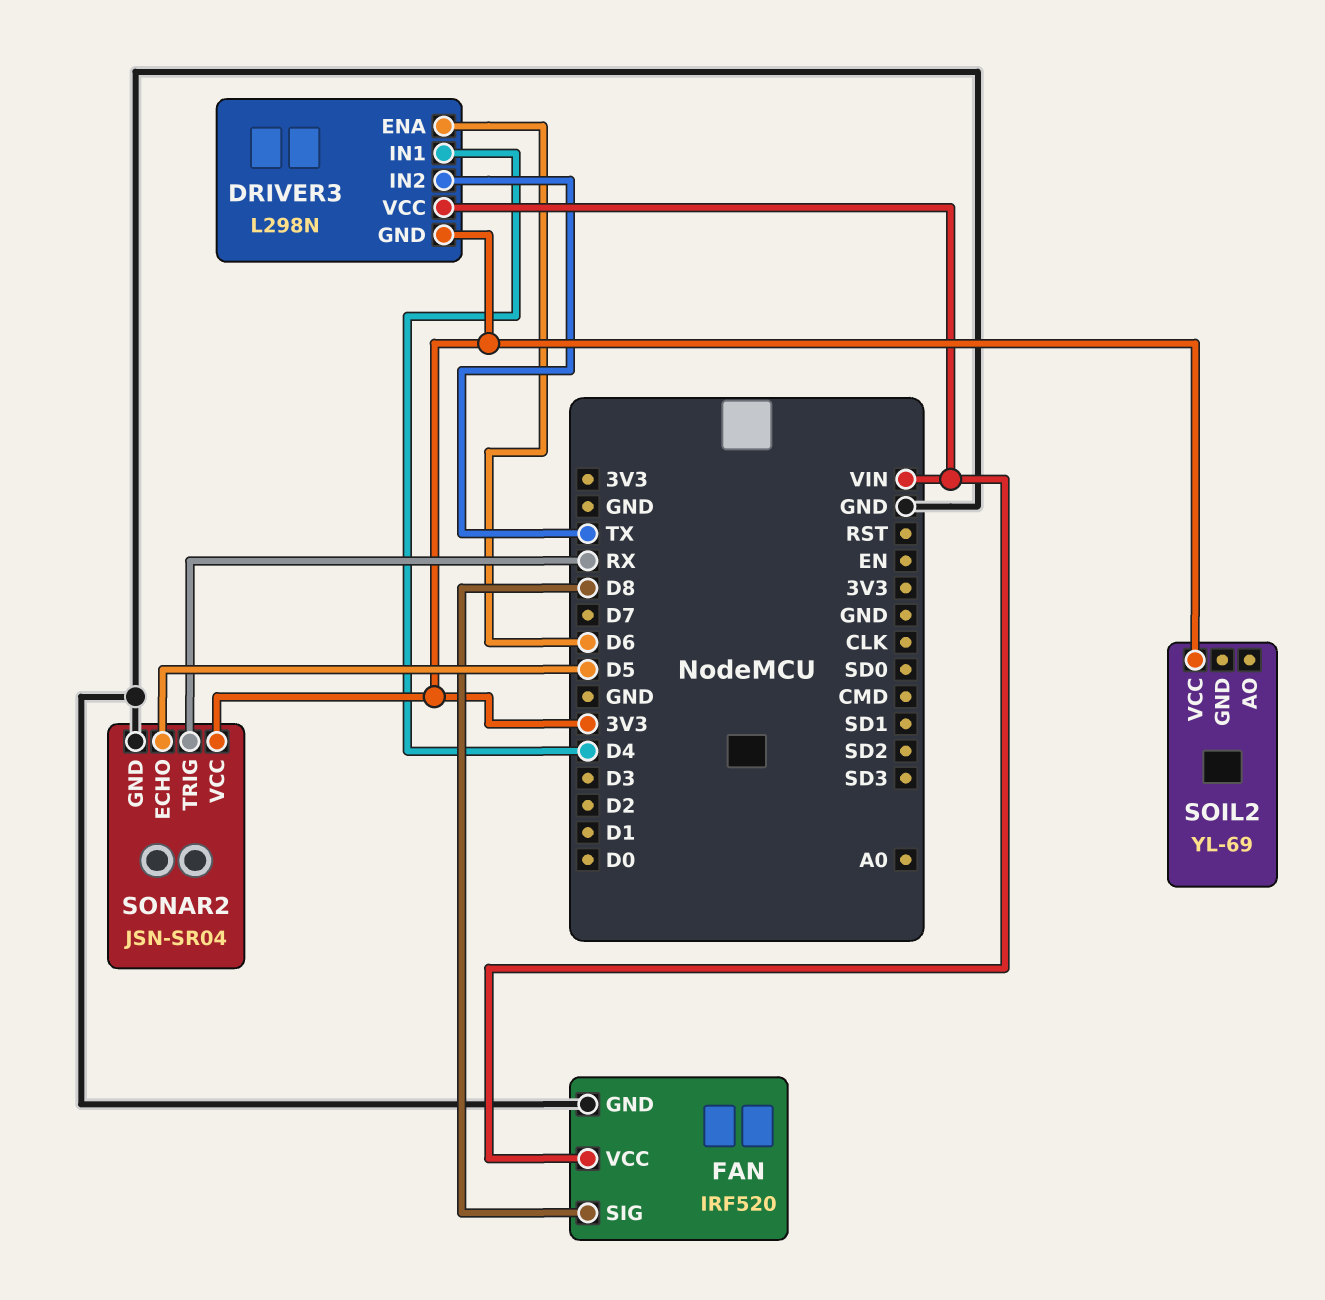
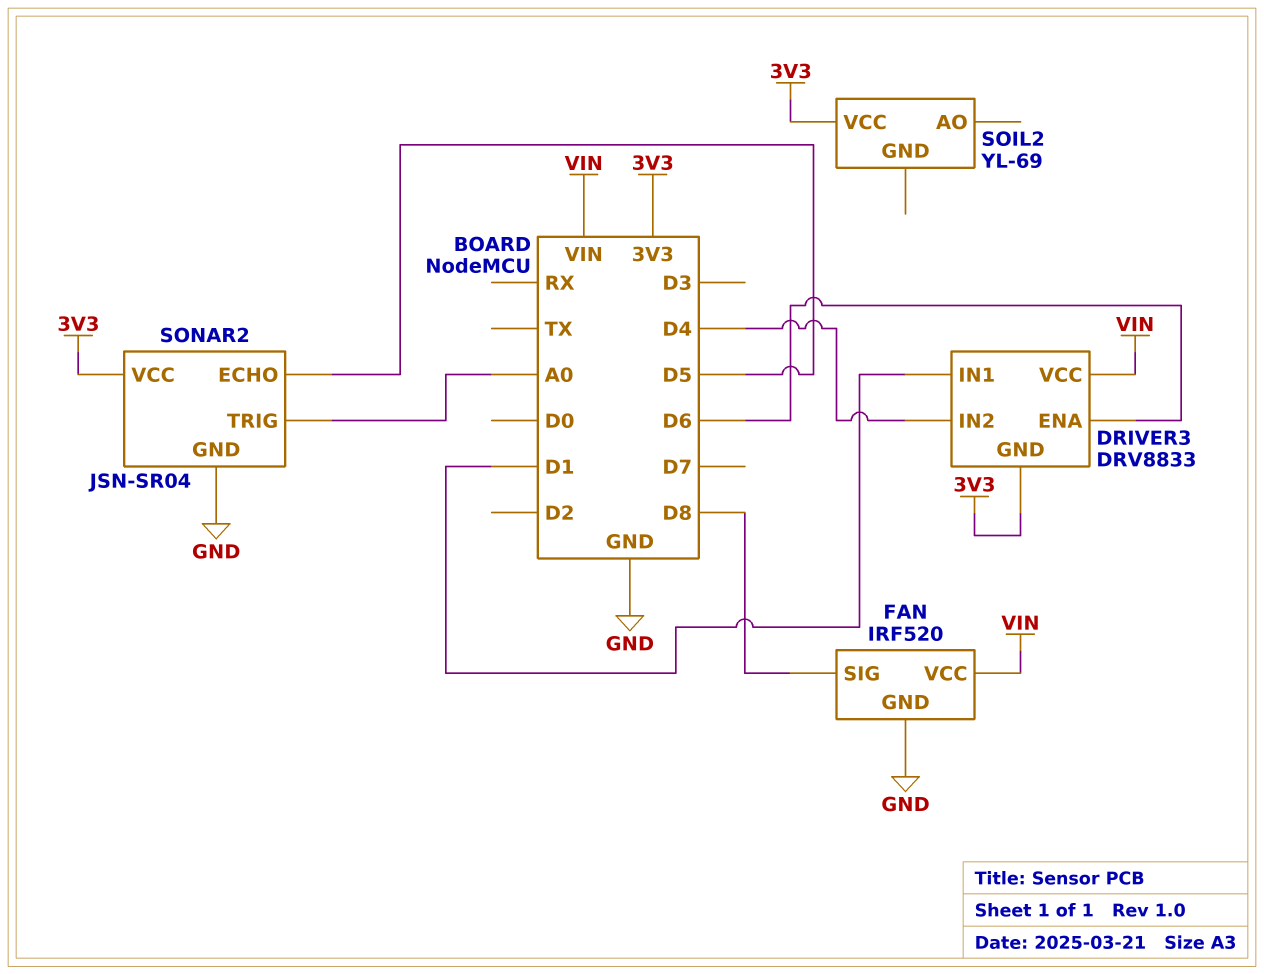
DRIVER3: L298N -> DRV8833
DRIVER3 pin IN1: D4 -> D1
DRIVER3 pin IN2: TX -> D4
SONAR2 pin TRIG: RX -> A0

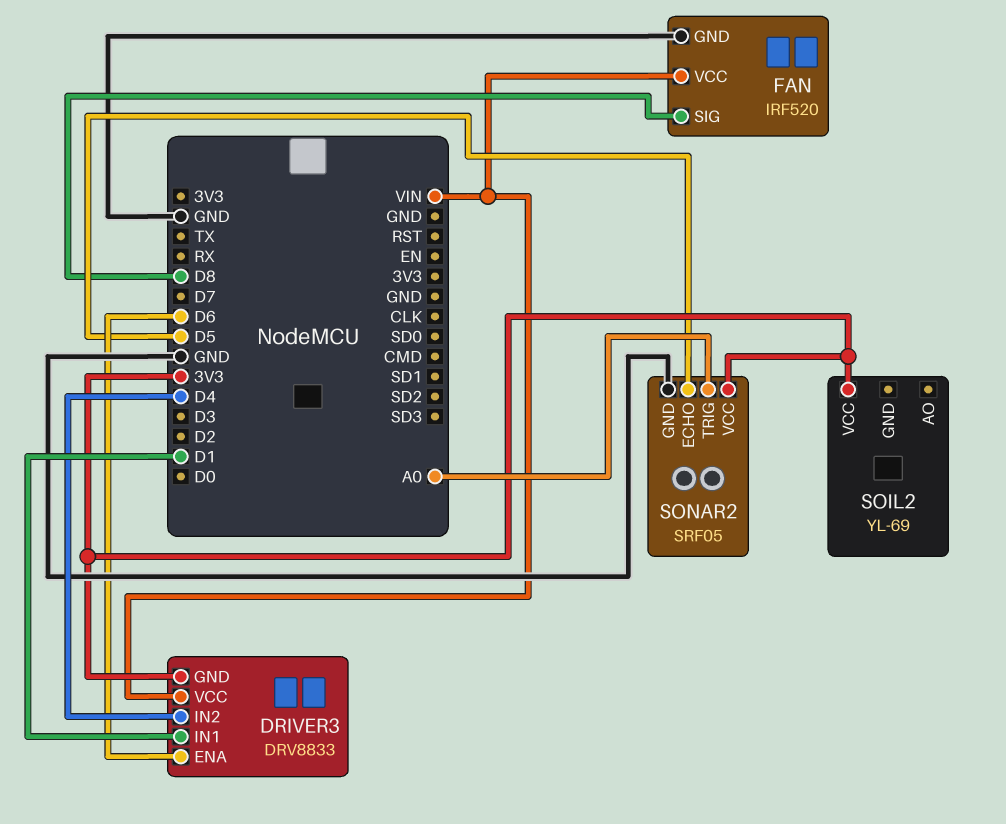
SONAR2: JSN-SR04 -> SRF05

